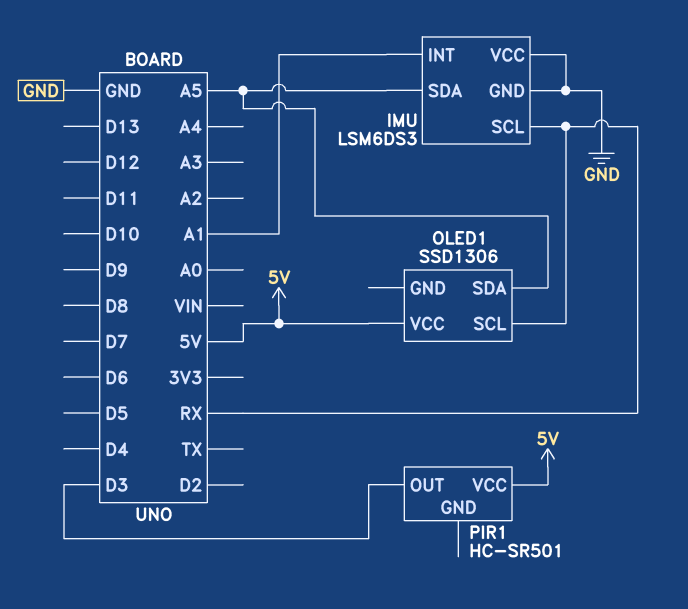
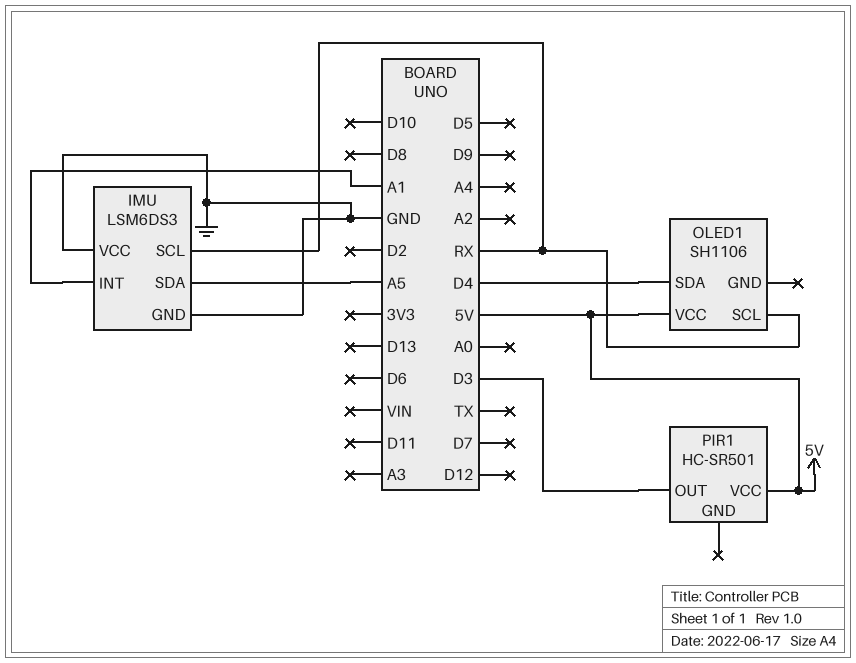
OLED1: SSD1306 -> SH1106
OLED1 pin SDA: A5 -> D4

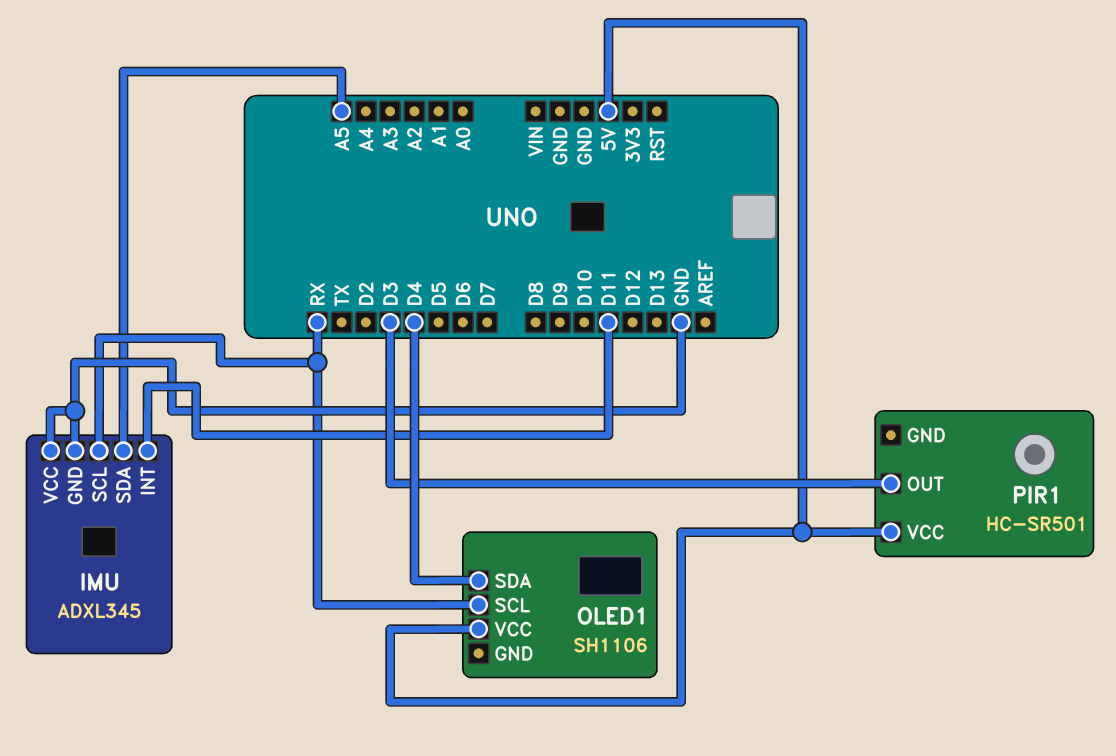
IMU: LSM6DS3 -> ADXL345
IMU pin INT: A1 -> D11

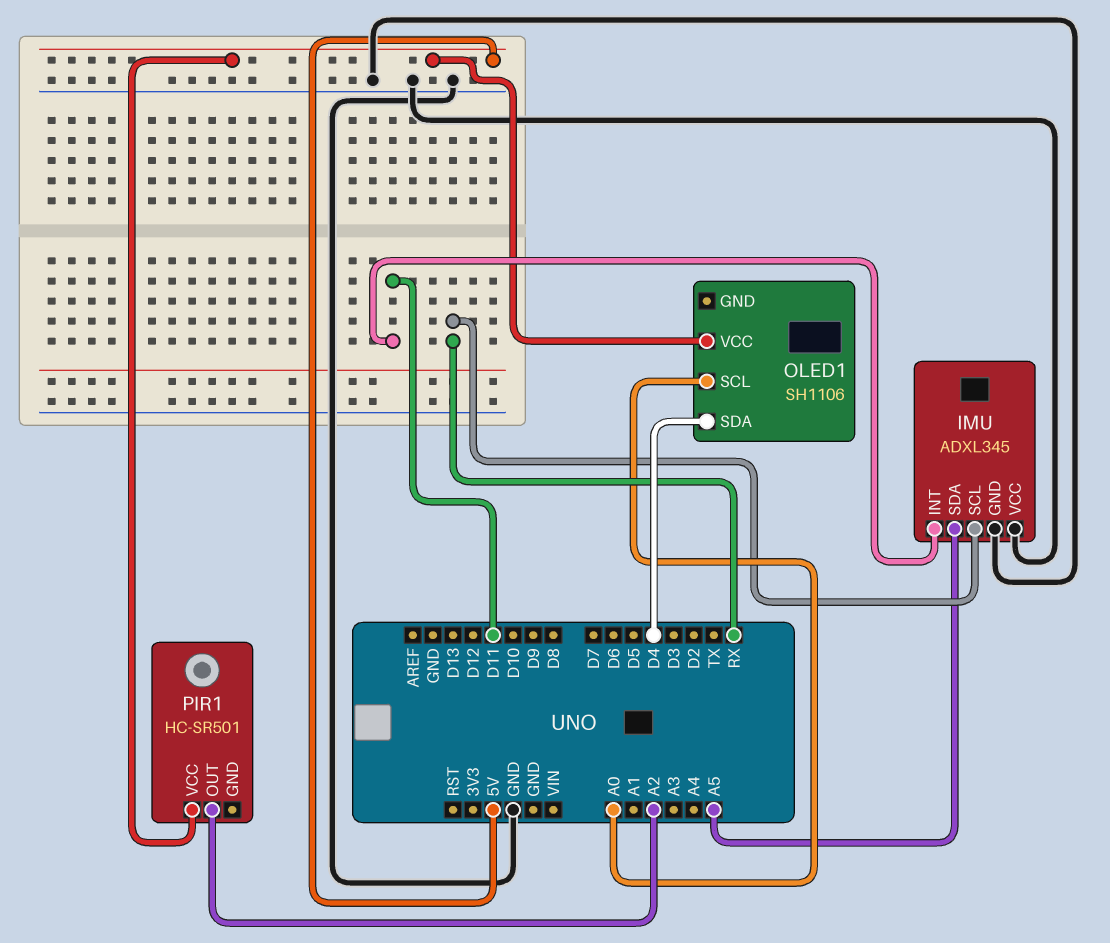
OLED1 pin SCL: RX -> A0
PIR1 pin OUT: D3 -> A2

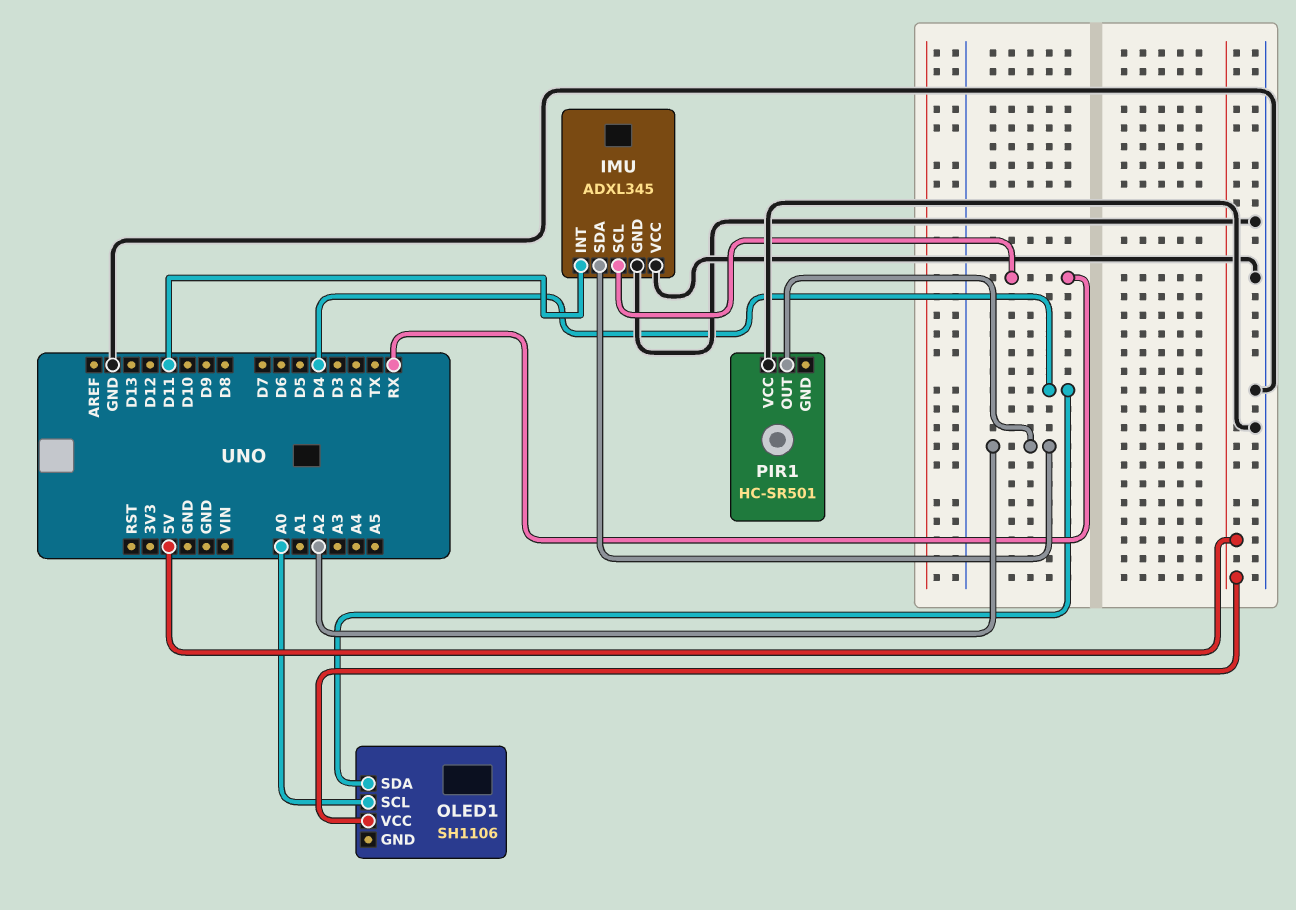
IMU pin SDA: A5 -> A2
PIR1 pin VCC: 5V -> GND

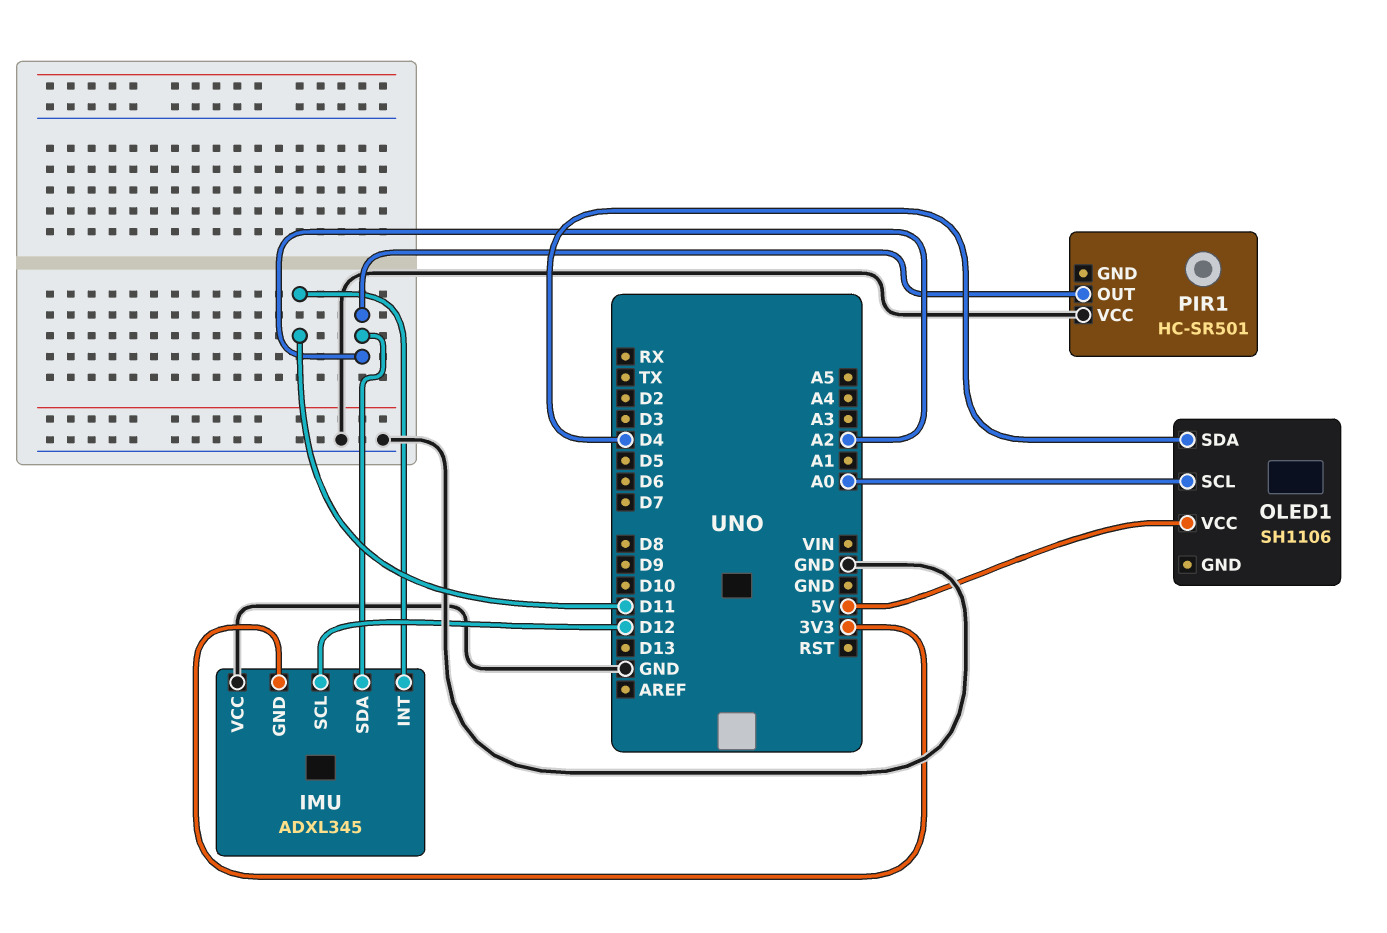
IMU pin GND: GND -> 3V3
IMU pin SCL: RX -> D12

